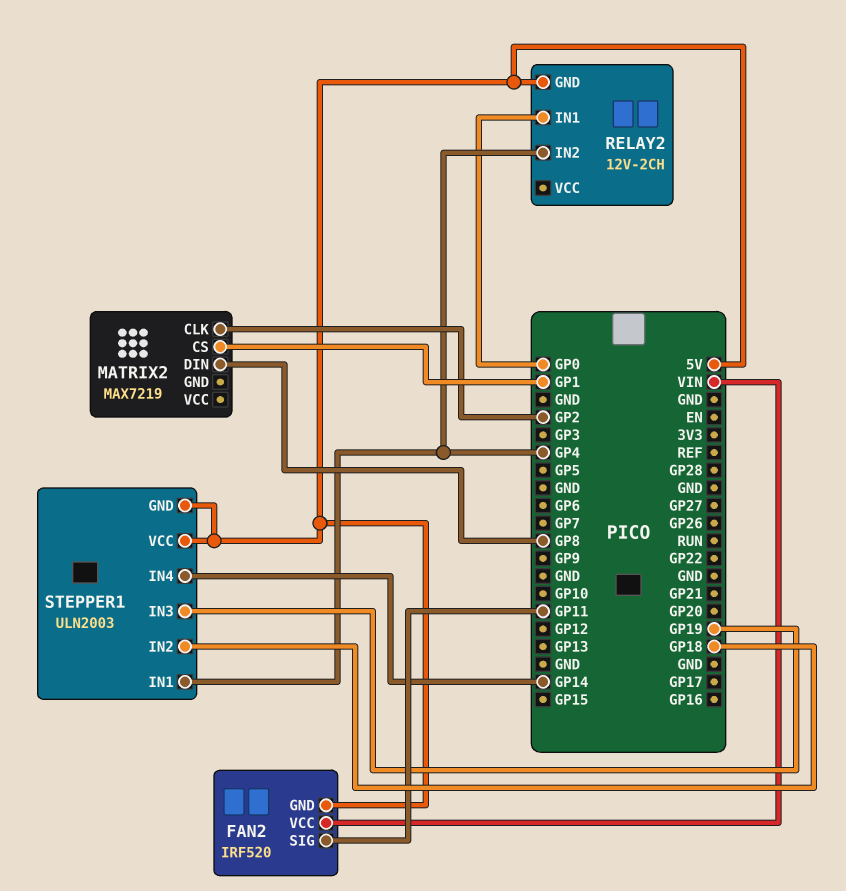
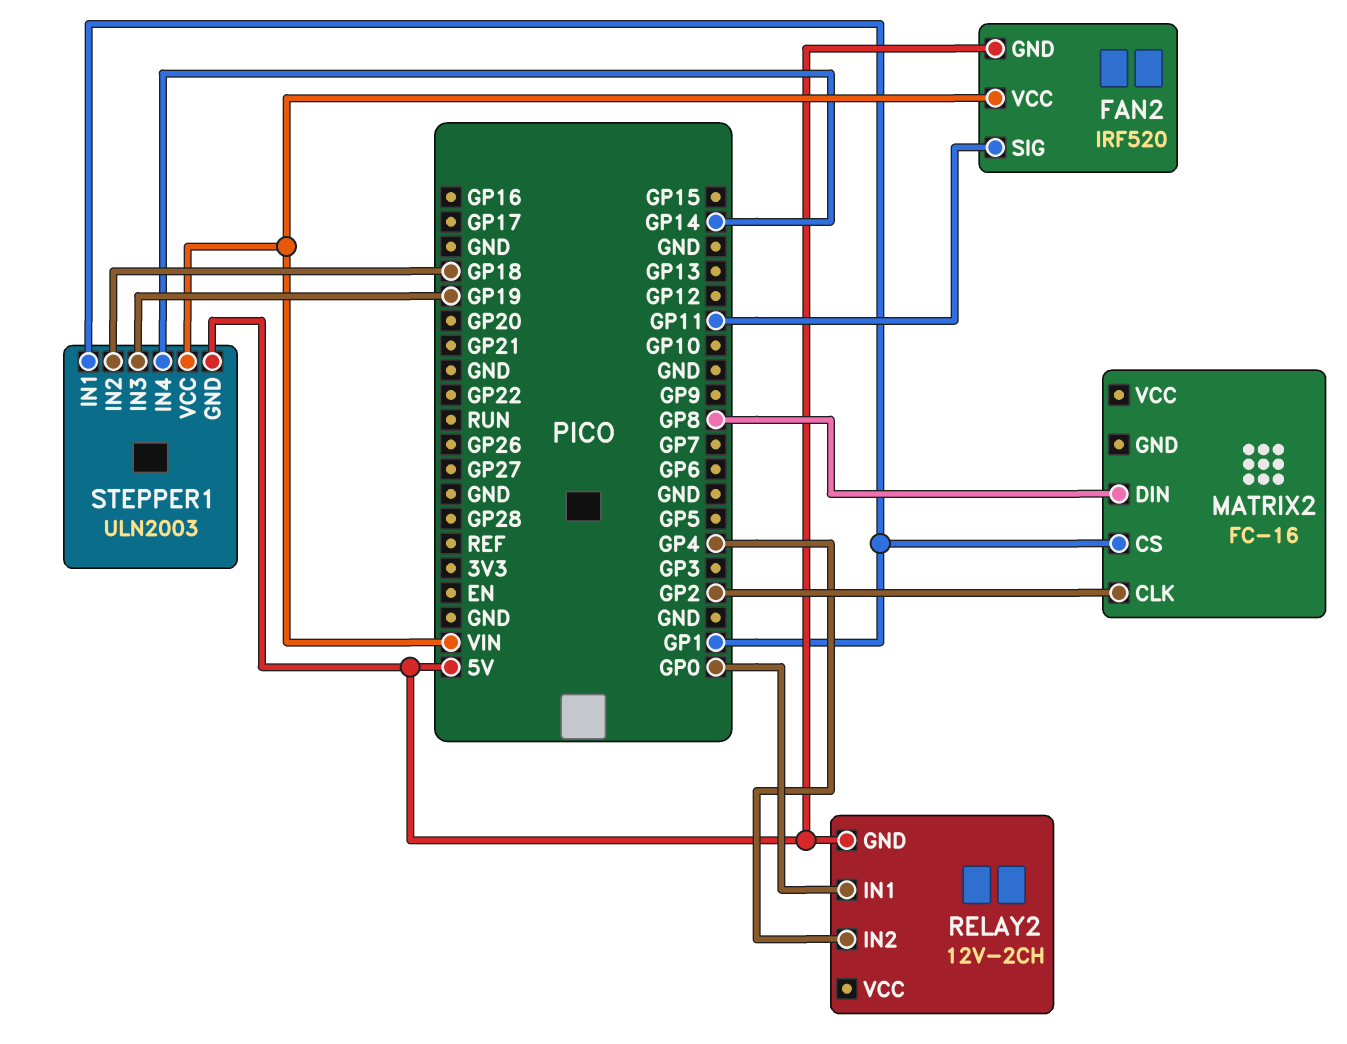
MATRIX2: MAX7219 -> FC-16
STEPPER1 pin IN1: GP4 -> GP1
STEPPER1 pin VCC: 5V -> VIN

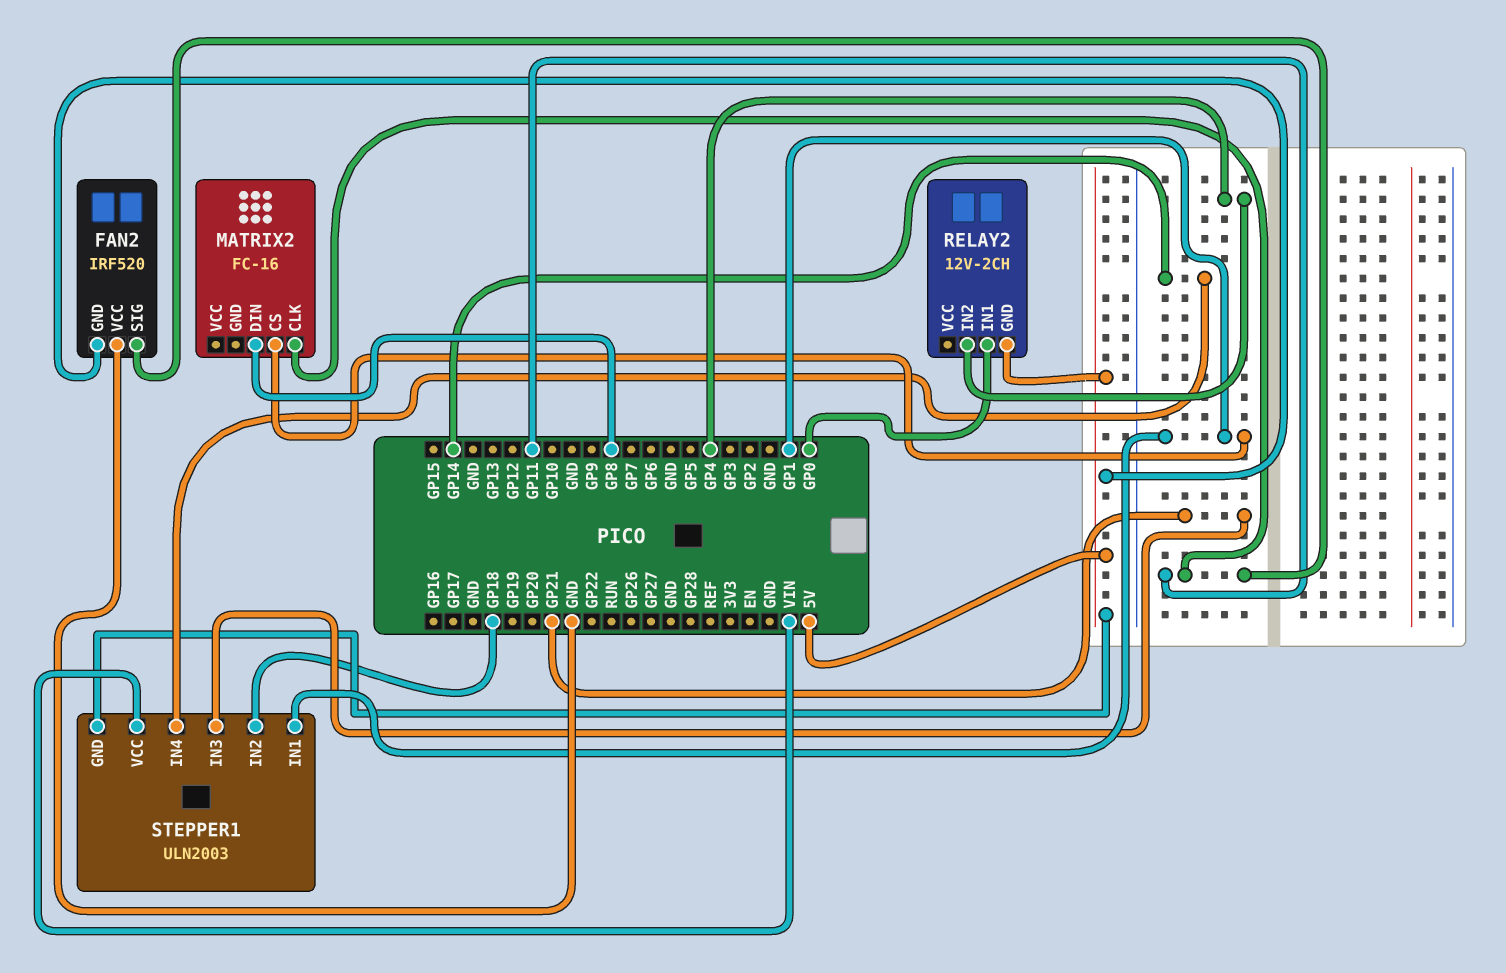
FAN2 pin VCC: VIN -> GND
MATRIX2 pin CLK: GP2 -> GP11
STEPPER1 pin IN3: GP19 -> GP21

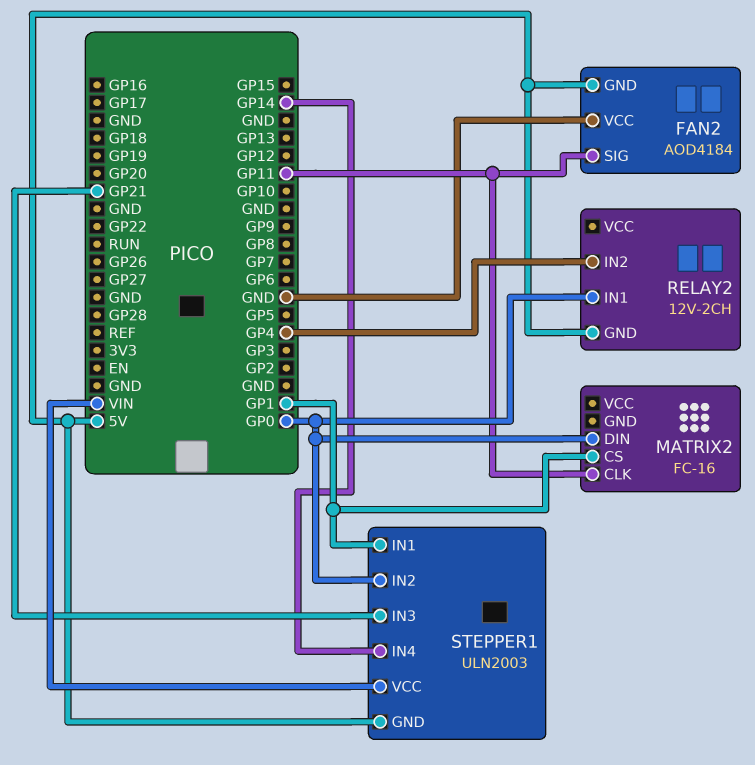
FAN2: IRF520 -> AOD4184
MATRIX2 pin DIN: GP8 -> GP0
STEPPER1 pin IN2: GP18 -> GP0

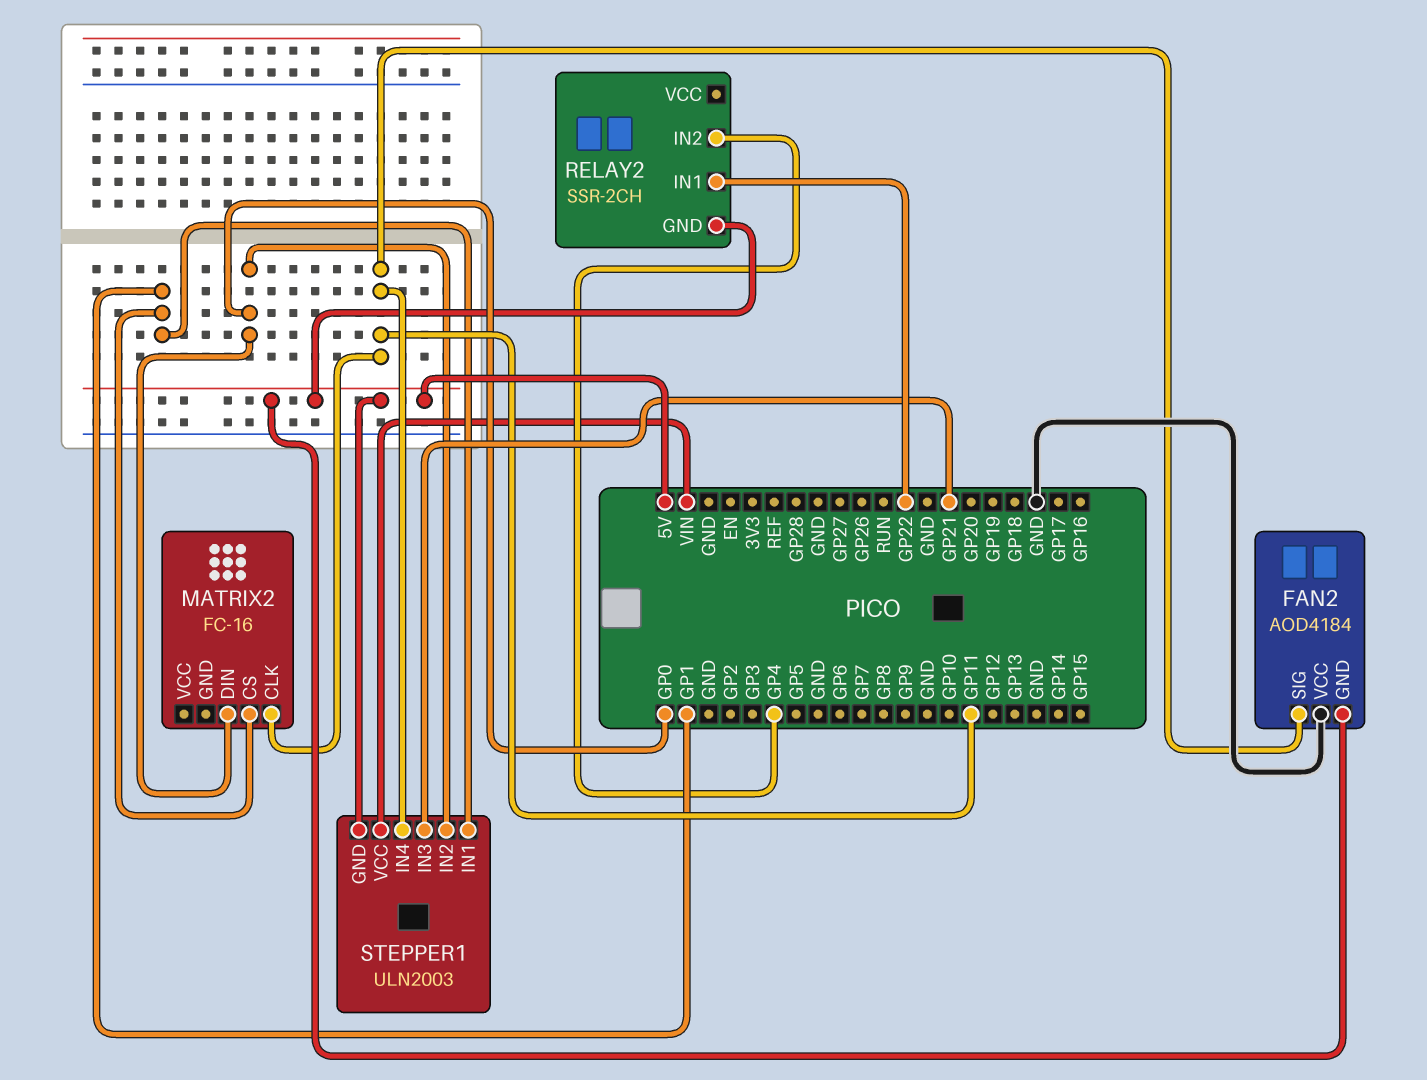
RELAY2: 12V-2CH -> SSR-2CH
RELAY2 pin IN1: GP0 -> GP22
STEPPER1 pin IN4: GP14 -> GP11

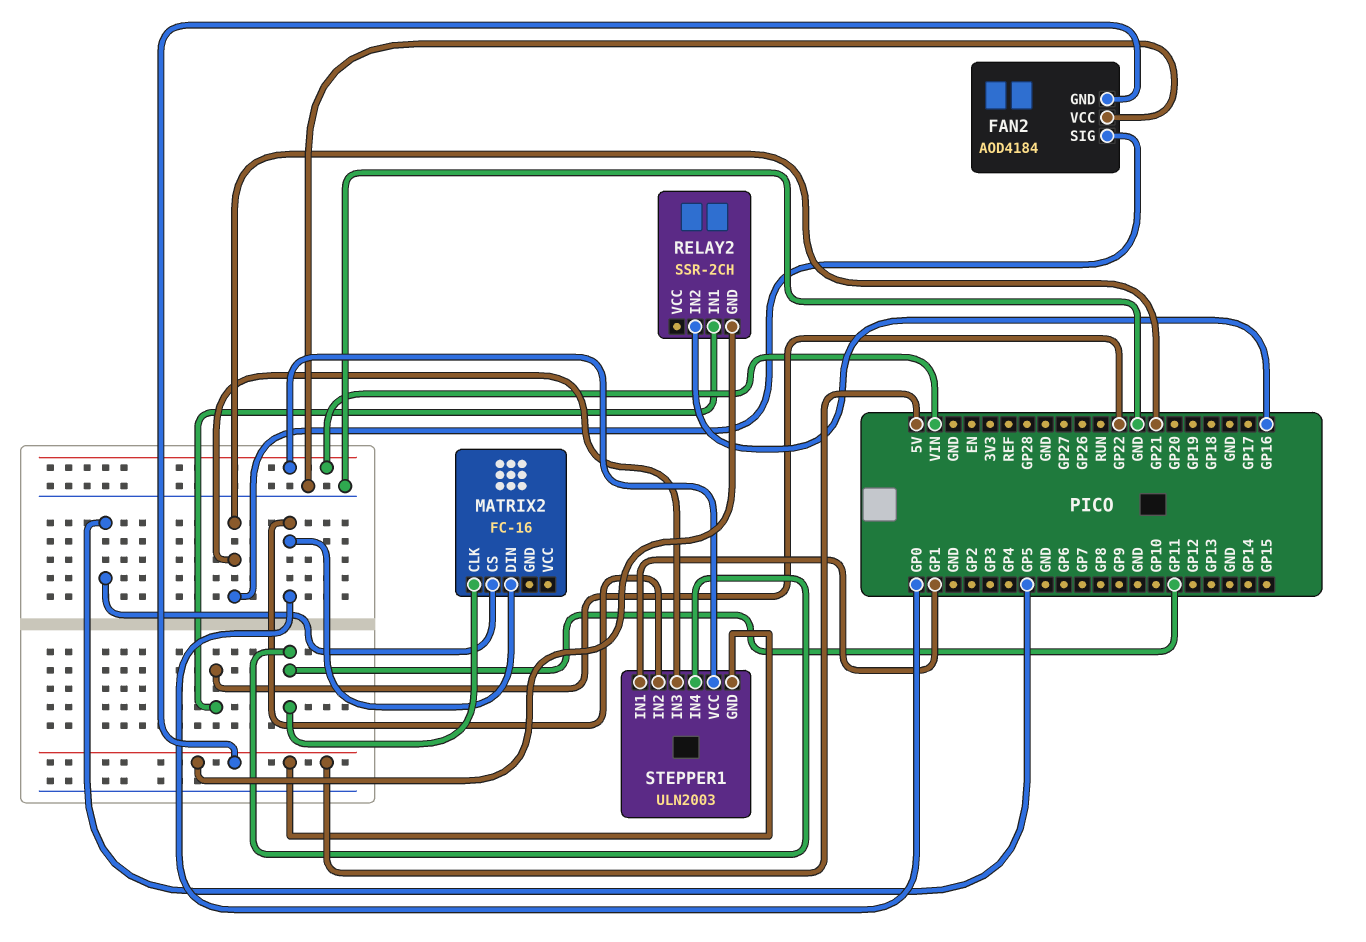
FAN2 pin SIG: GP11 -> GP21
MATRIX2 pin CS: GP1 -> GP5
RELAY2 pin IN2: GP4 -> GP16

